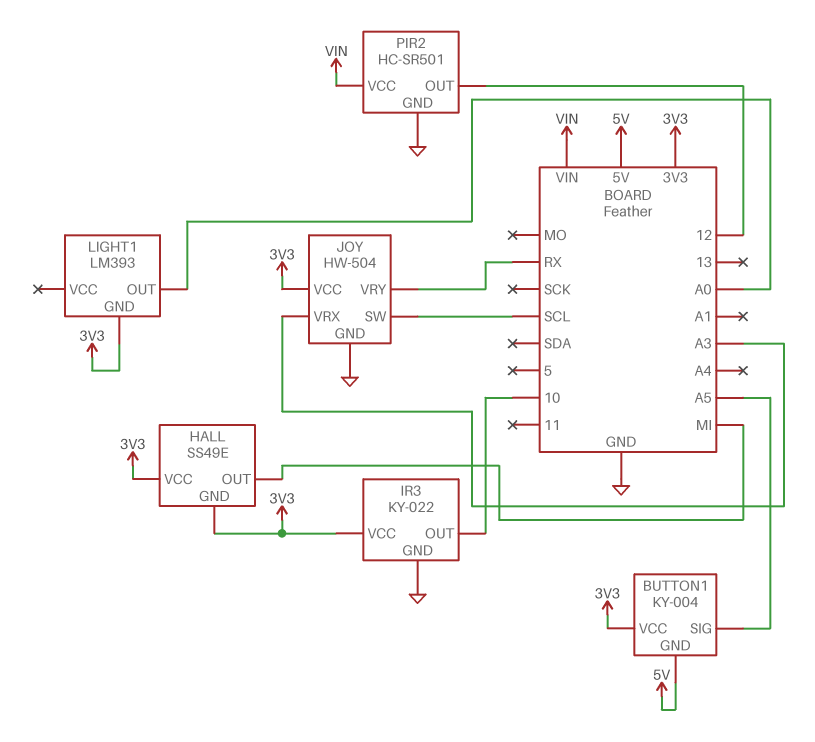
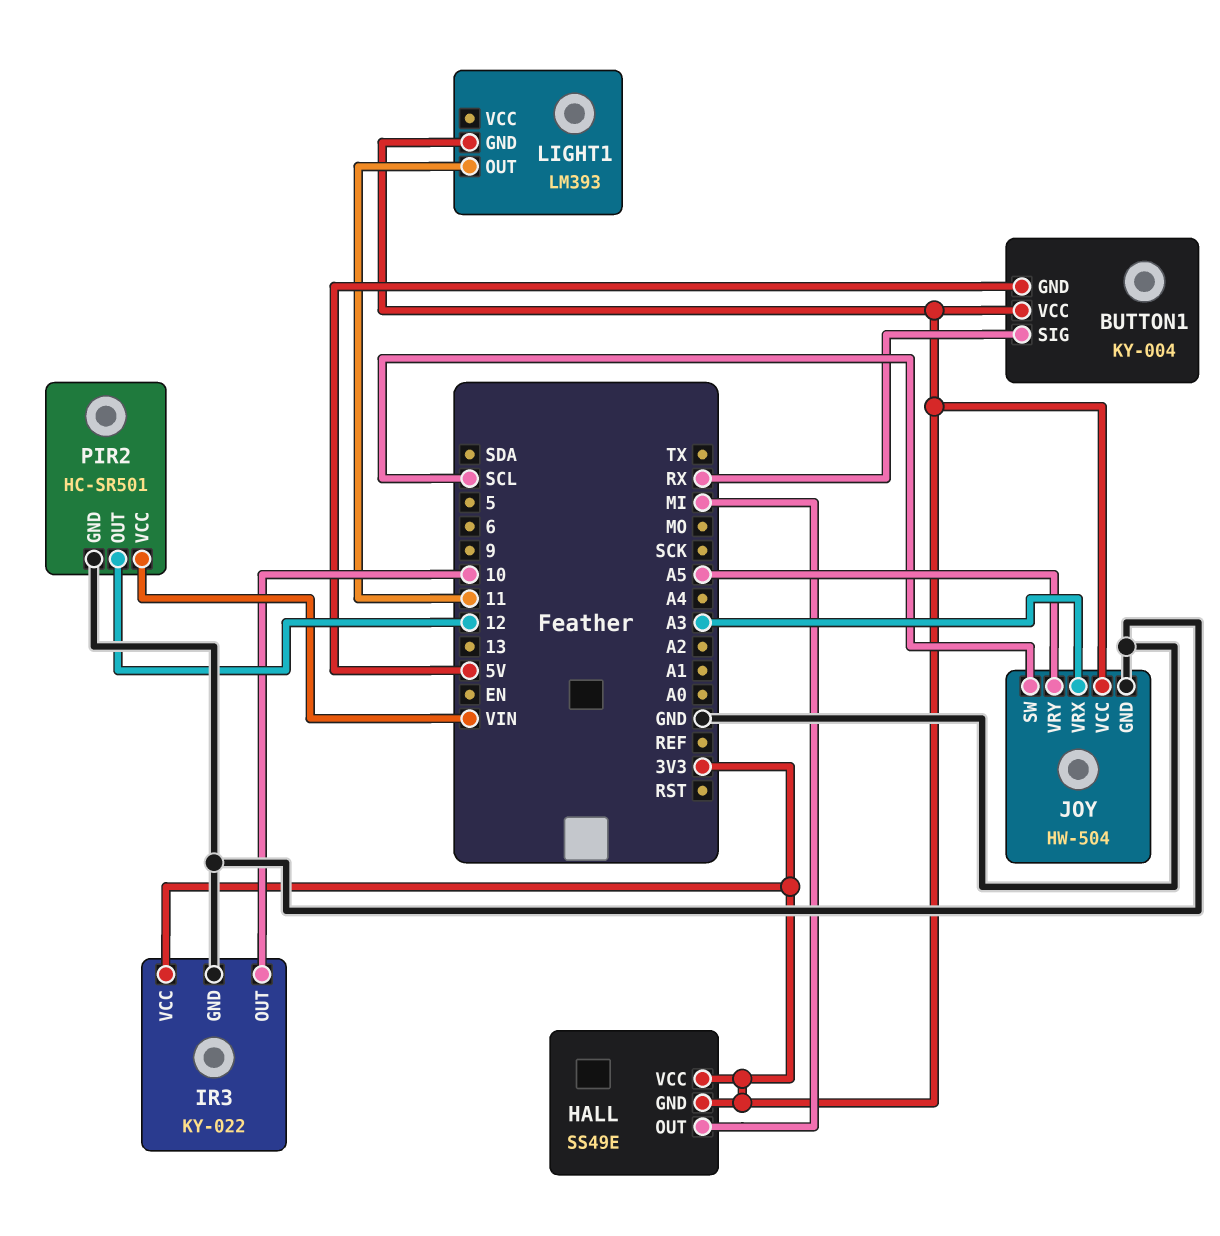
BUTTON1 pin SIG: A5 -> RX
JOY pin VRY: RX -> A5
LIGHT1 pin OUT: A0 -> 11

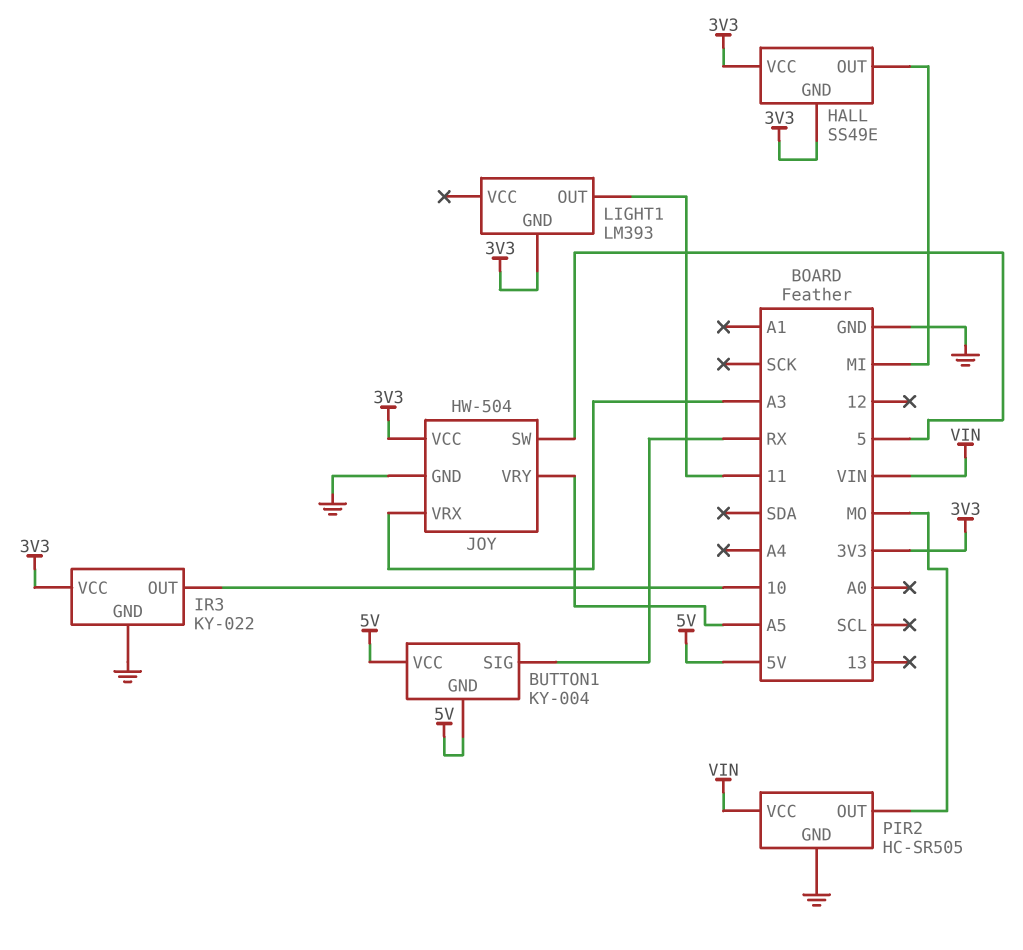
BUTTON1 pin VCC: 3V3 -> 5V
JOY pin SW: SCL -> 5
PIR2: HC-SR501 -> HC-SR505
PIR2 pin OUT: 12 -> MO

